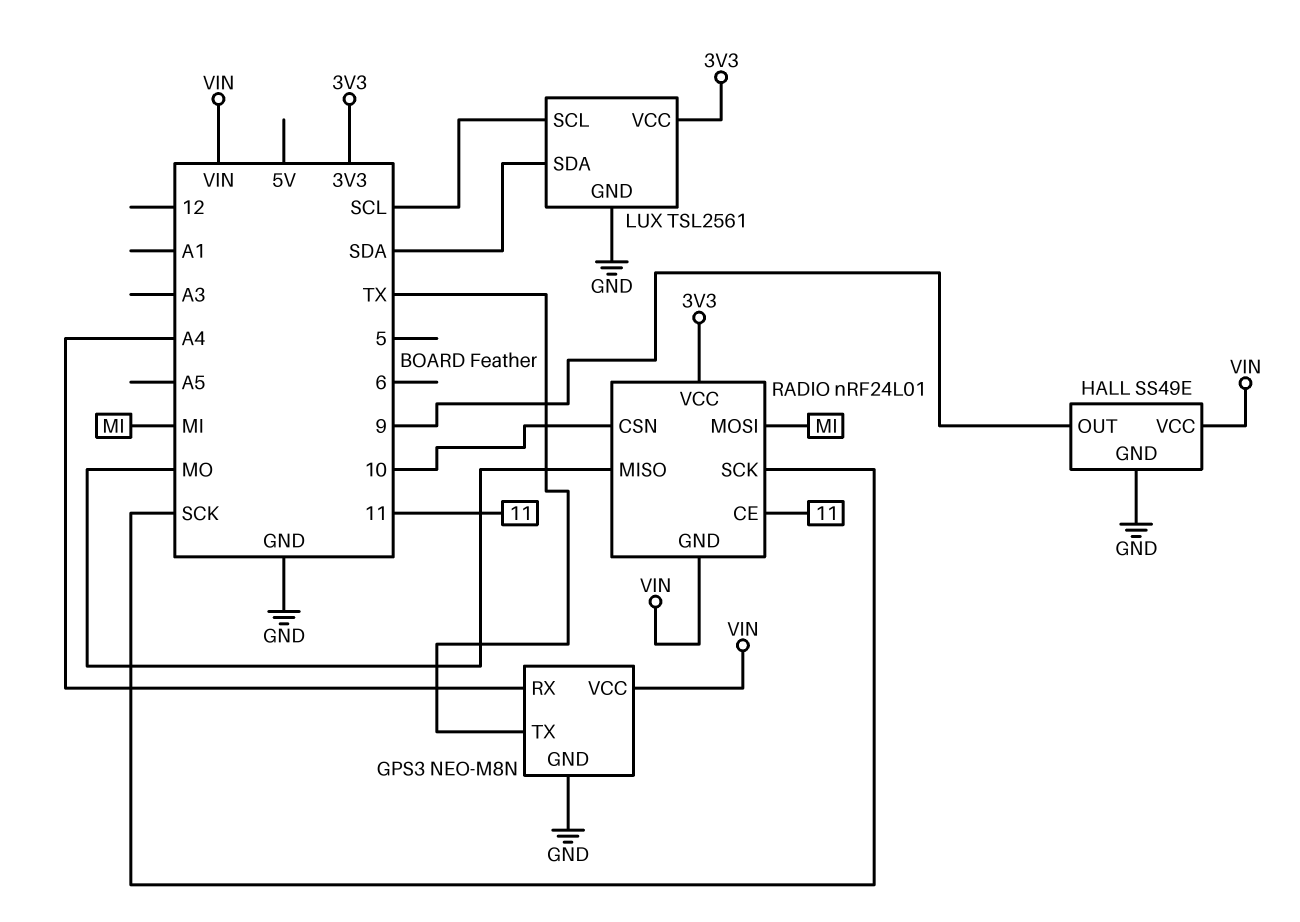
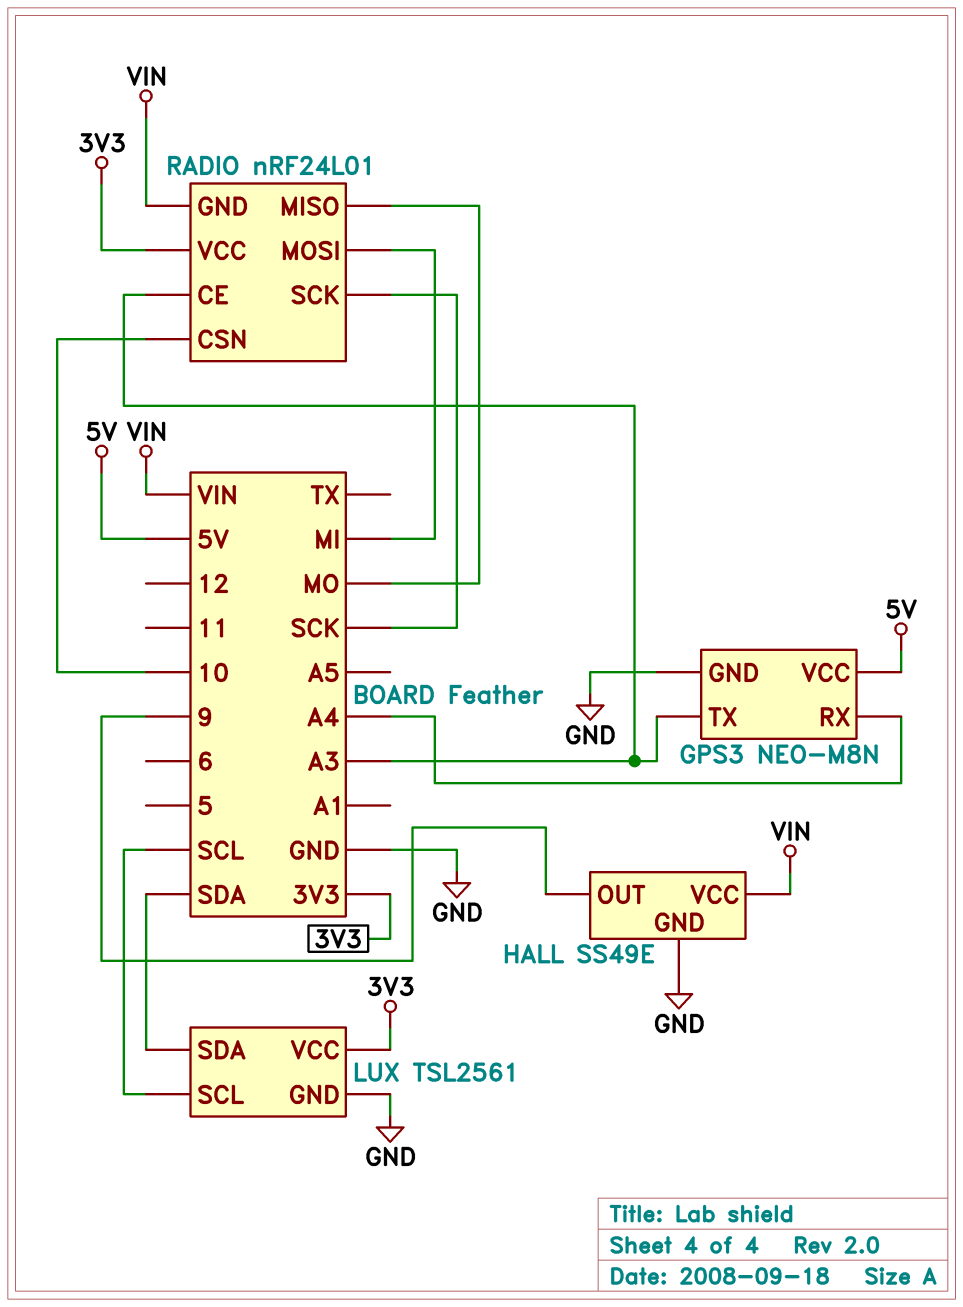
GPS3 pin TX: TX -> A3
GPS3 pin VCC: VIN -> 5V
RADIO pin CE: 11 -> A3

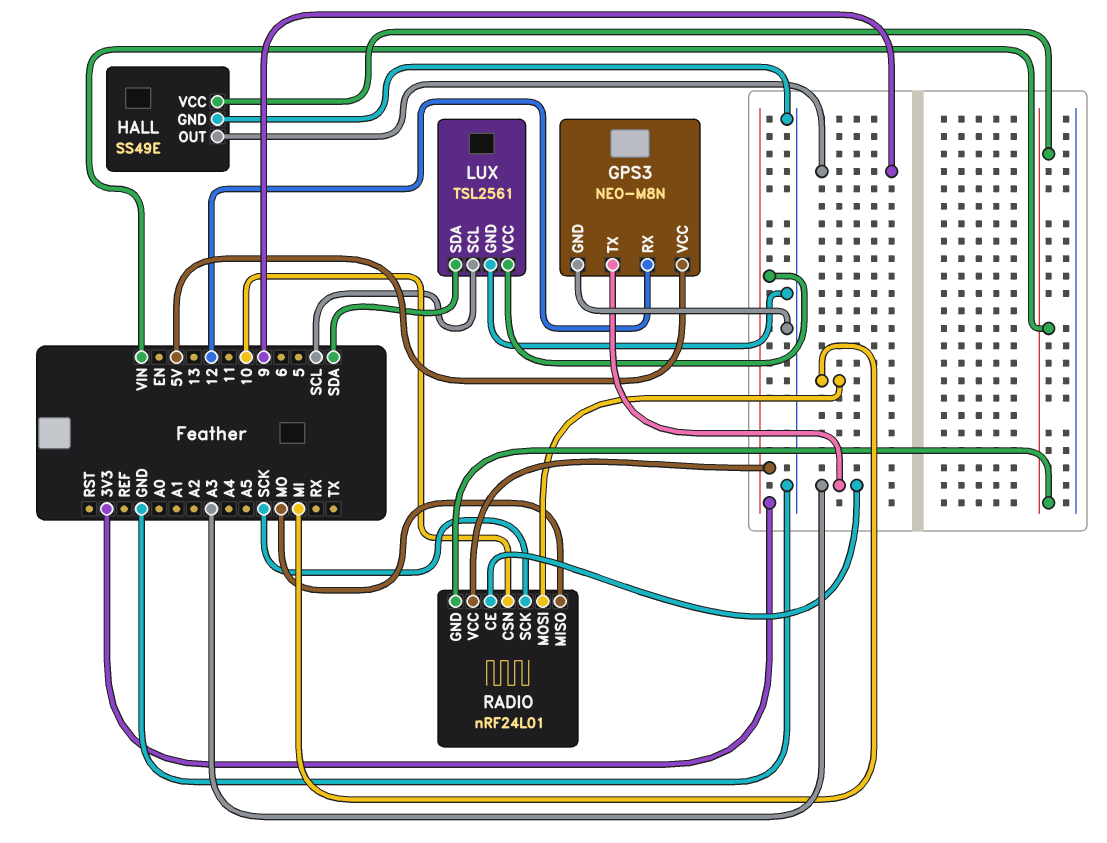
GPS3 pin RX: A4 -> 12

